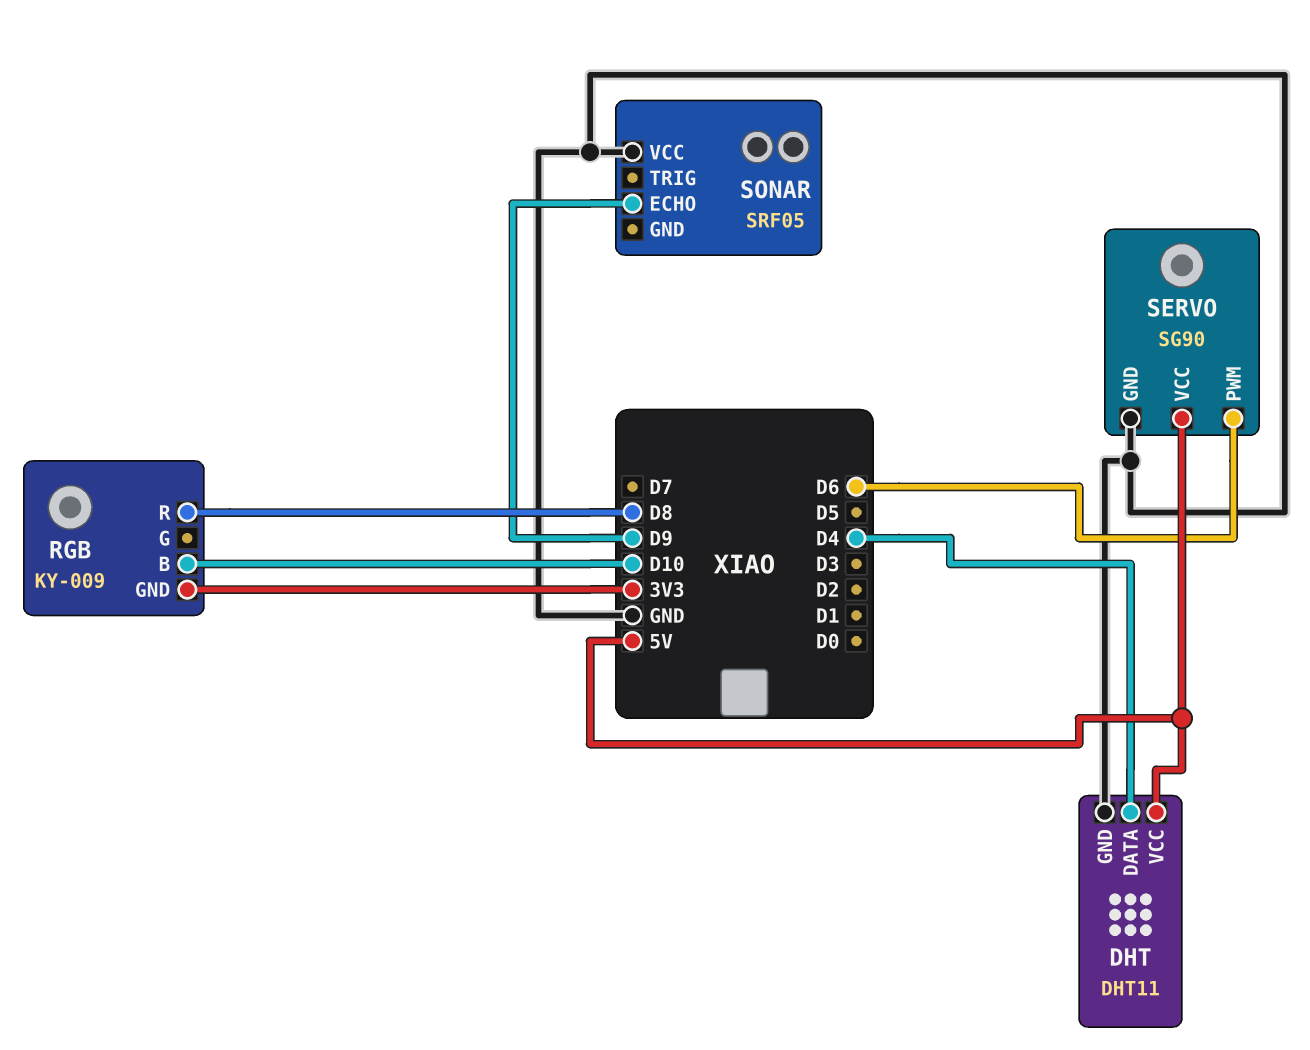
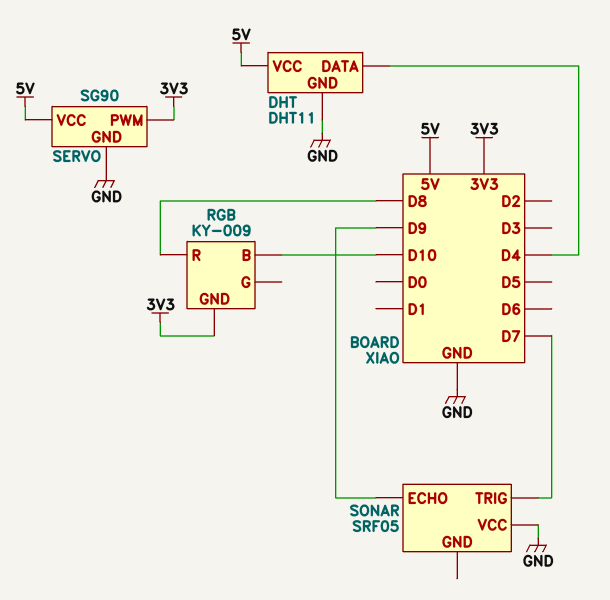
SERVO pin PWM: D6 -> 3V3
SONAR pin TRIG: none -> D7

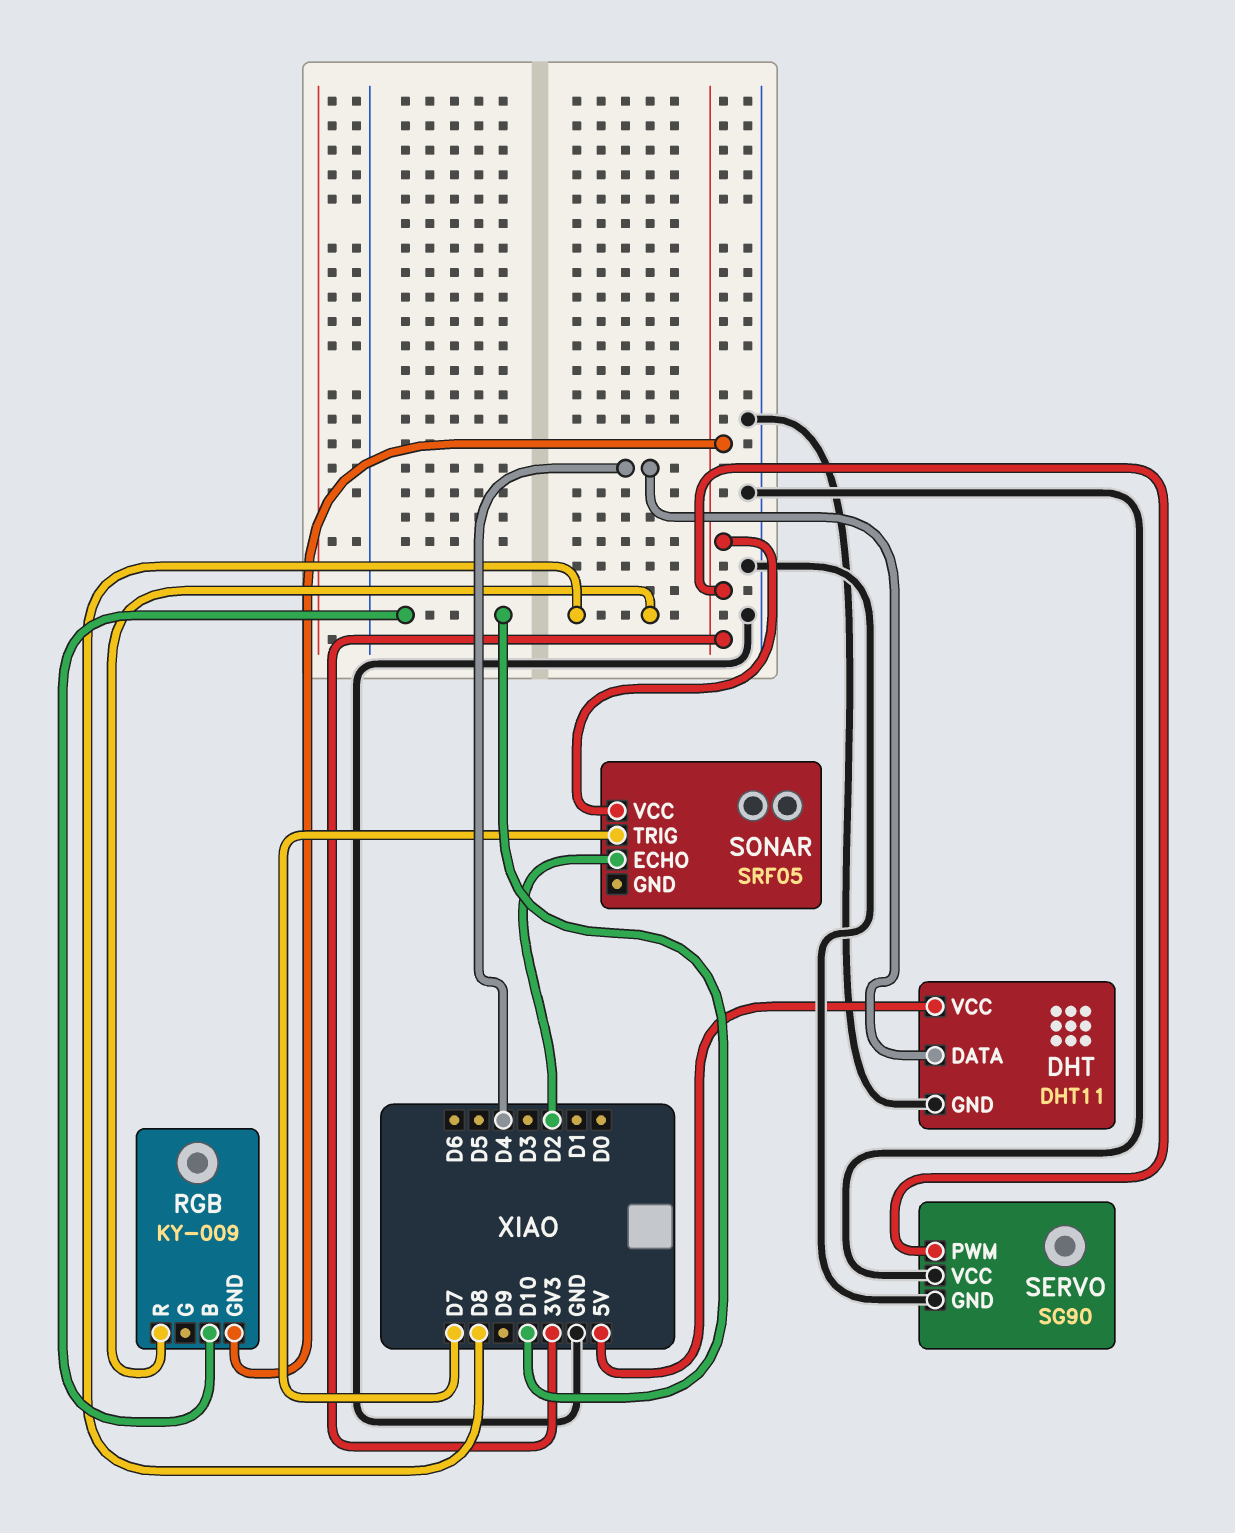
SERVO pin VCC: 5V -> GND
SONAR pin ECHO: D9 -> D2
SONAR pin VCC: GND -> 3V3

